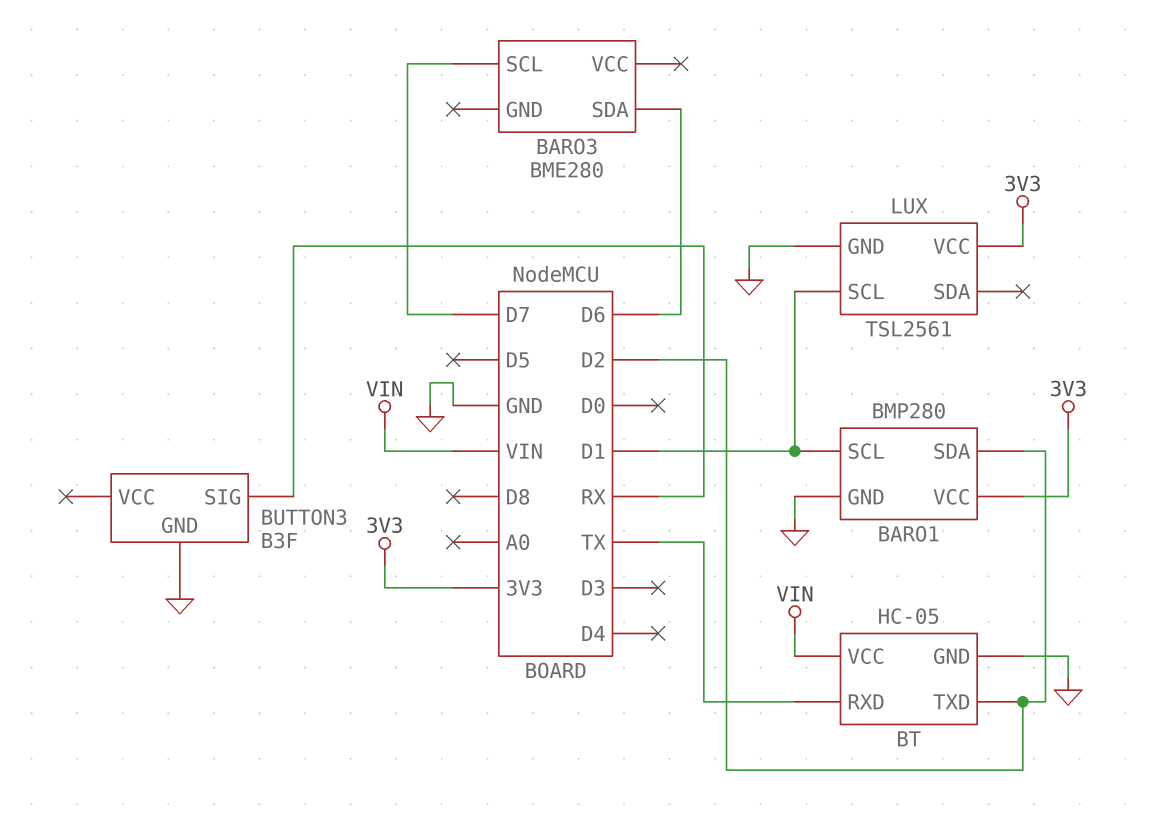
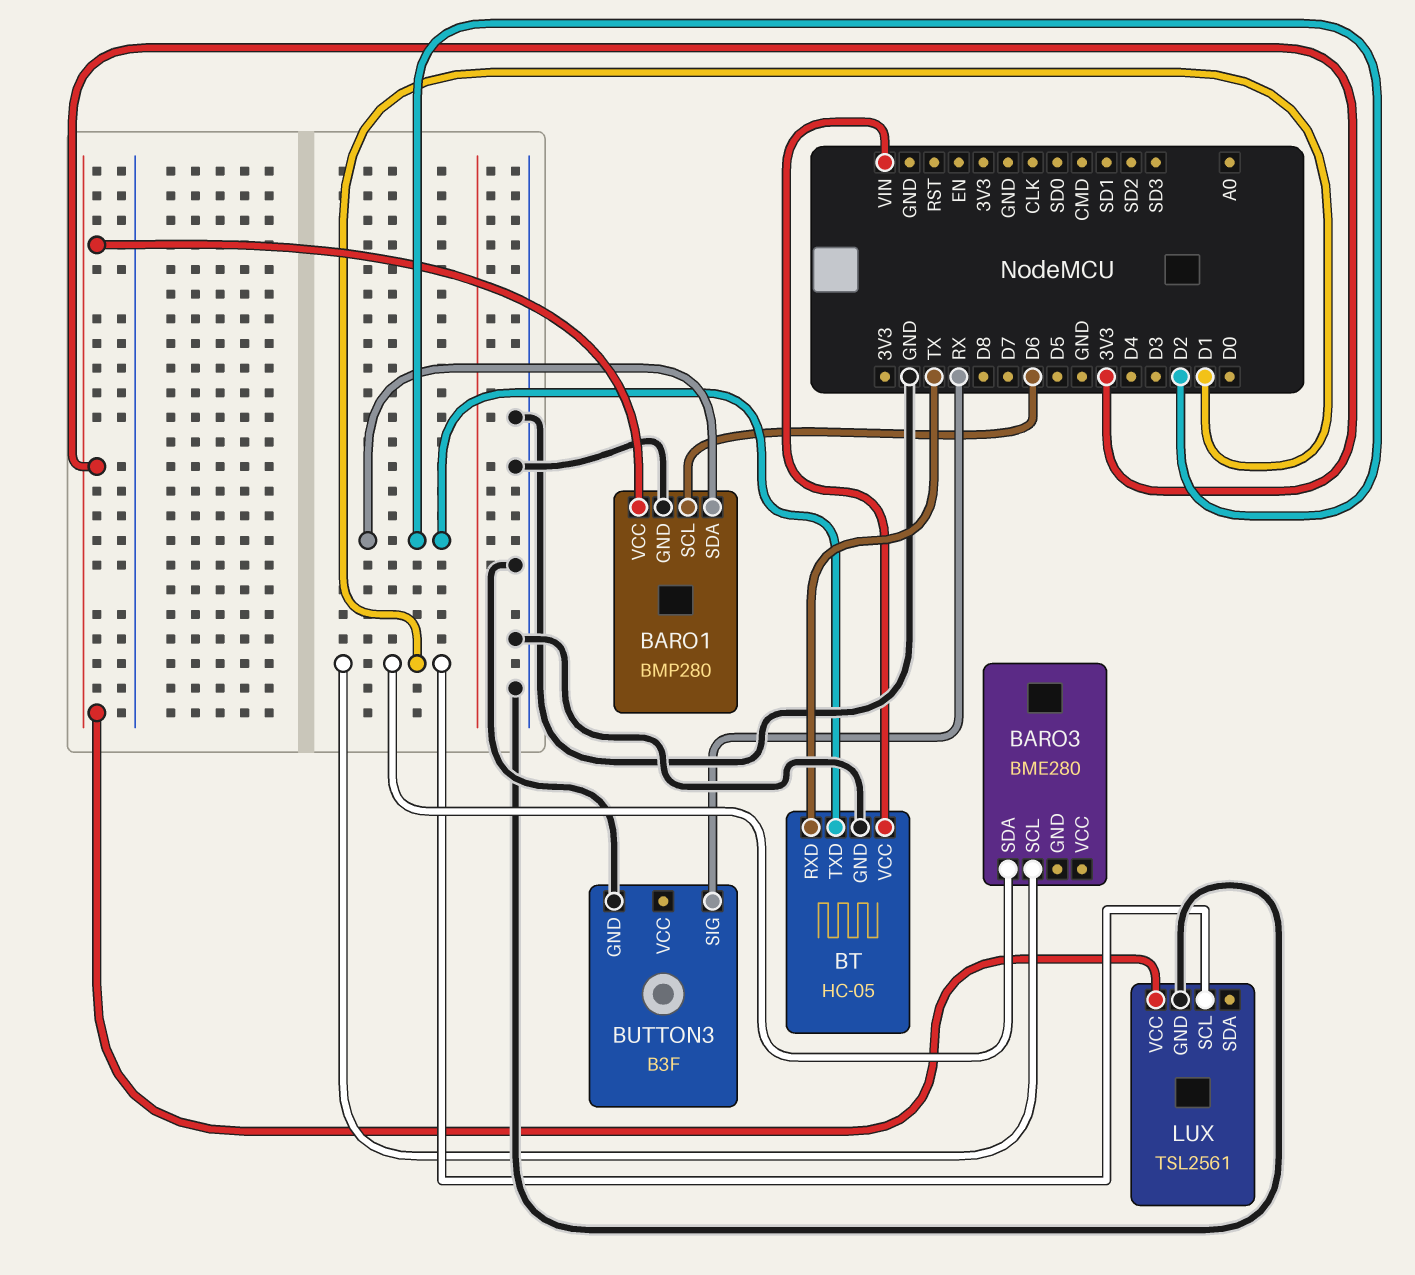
BARO1 pin SCL: D1 -> D6
BARO3 pin SCL: D7 -> D1
BARO3 pin SDA: D6 -> D1

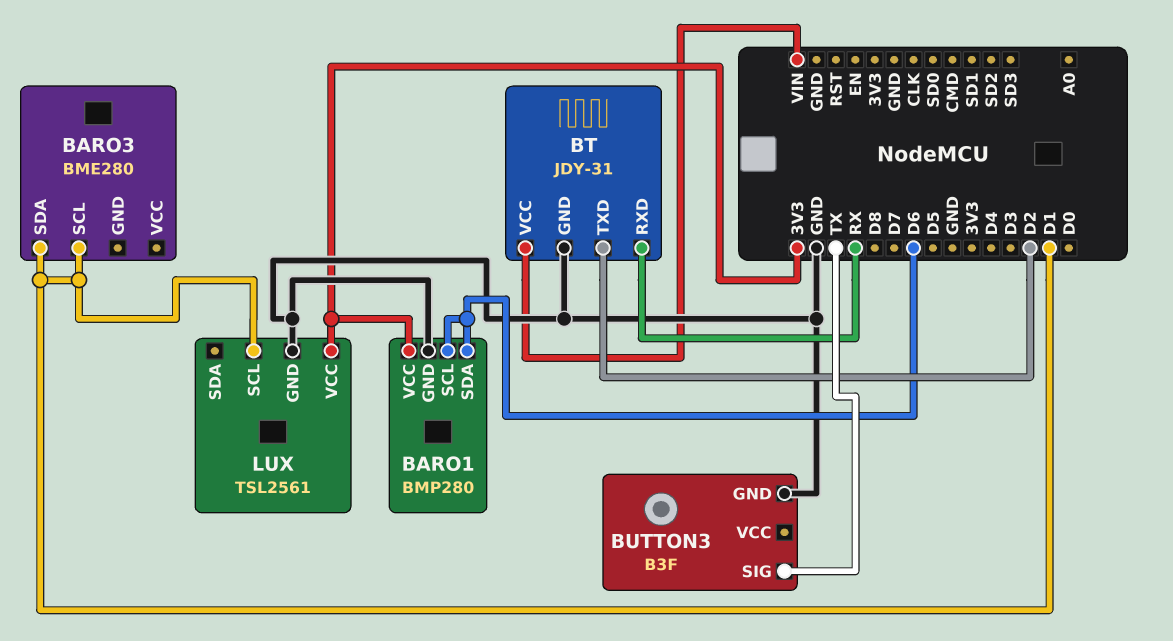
BARO1 pin SDA: D2 -> D6
BT: HC-05 -> JDY-31
BT pin RXD: TX -> RX
BUTTON3 pin SIG: RX -> TX

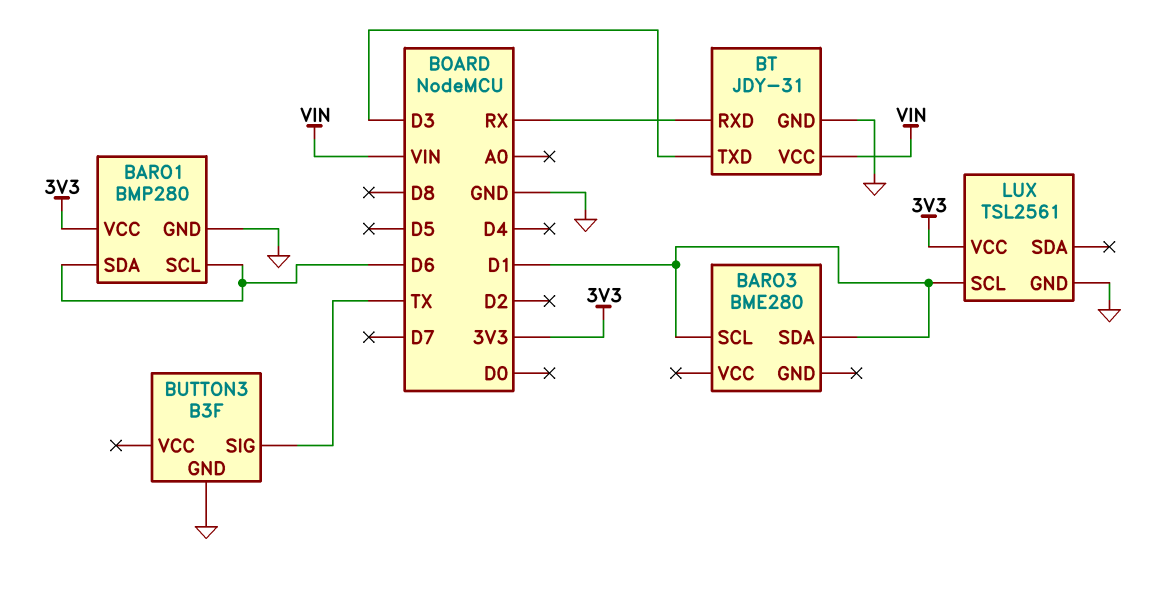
BT pin TXD: D2 -> D3

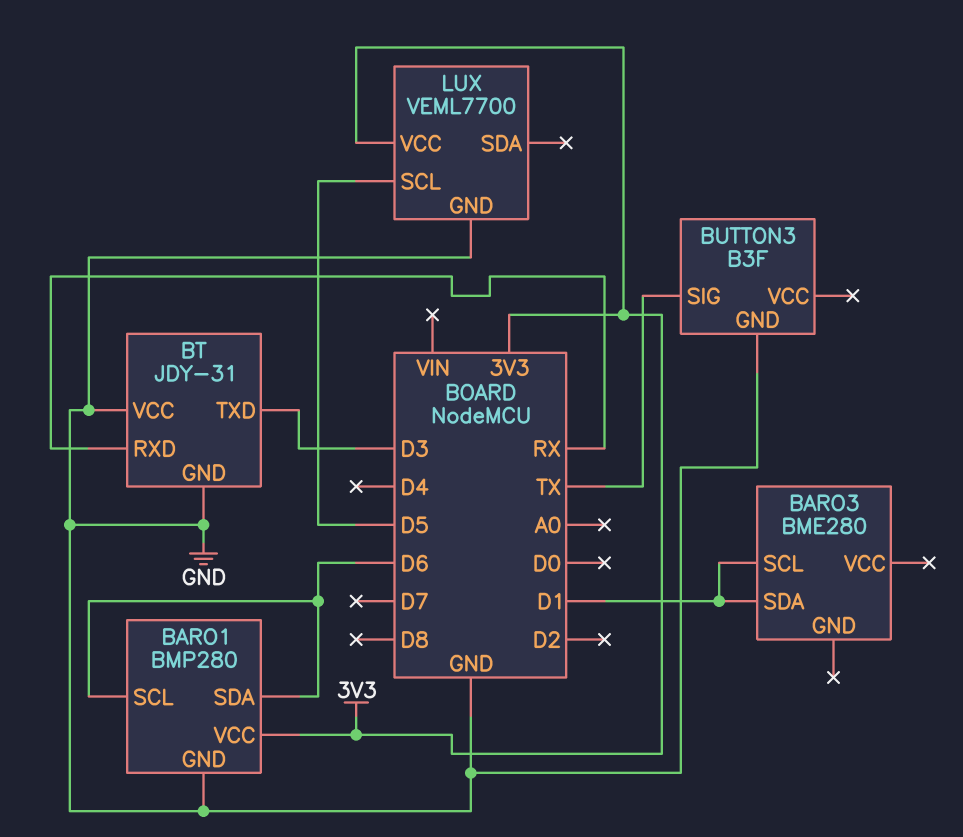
BT pin VCC: VIN -> GND
LUX: TSL2561 -> VEML7700
LUX pin SCL: D1 -> D5

